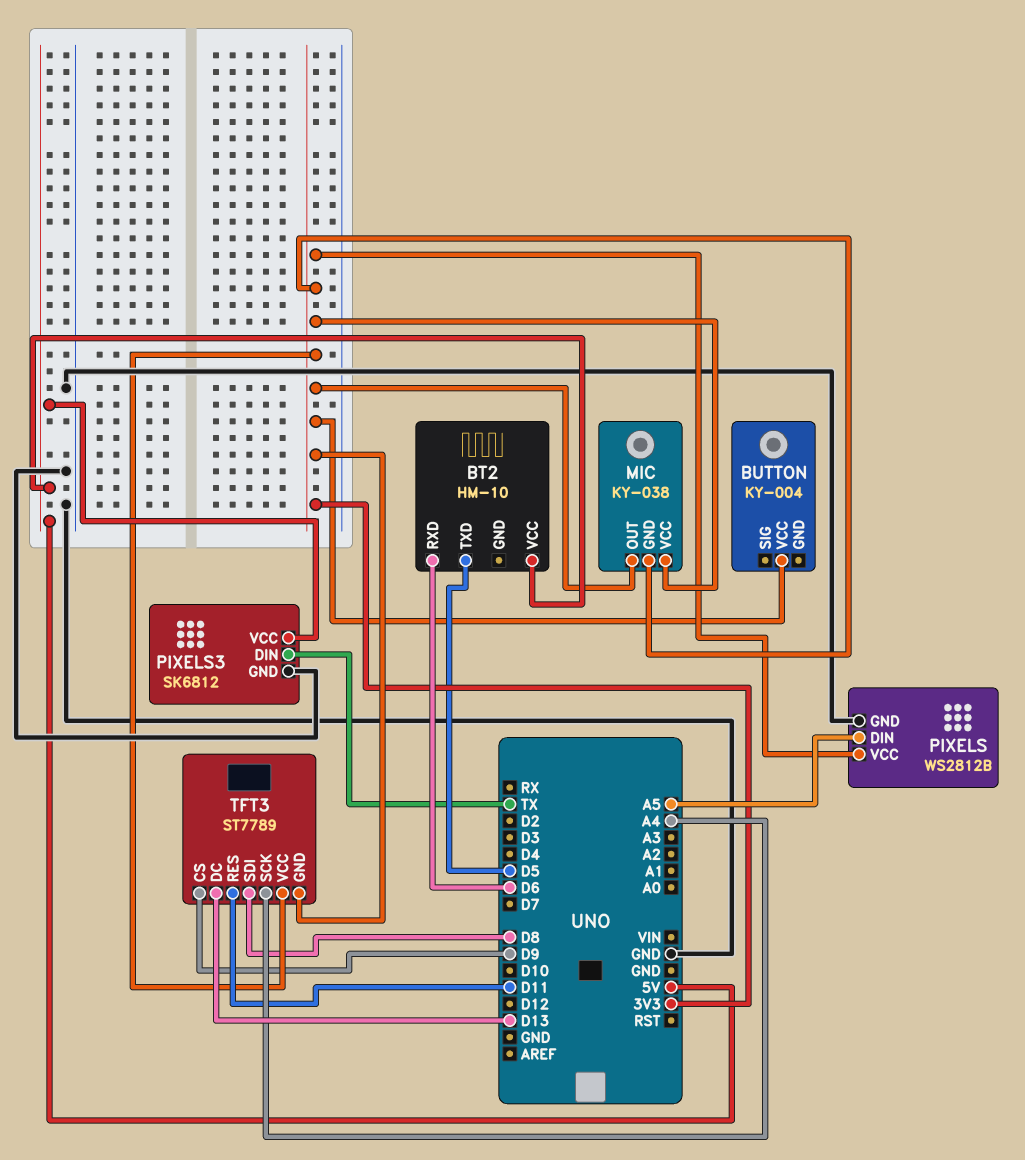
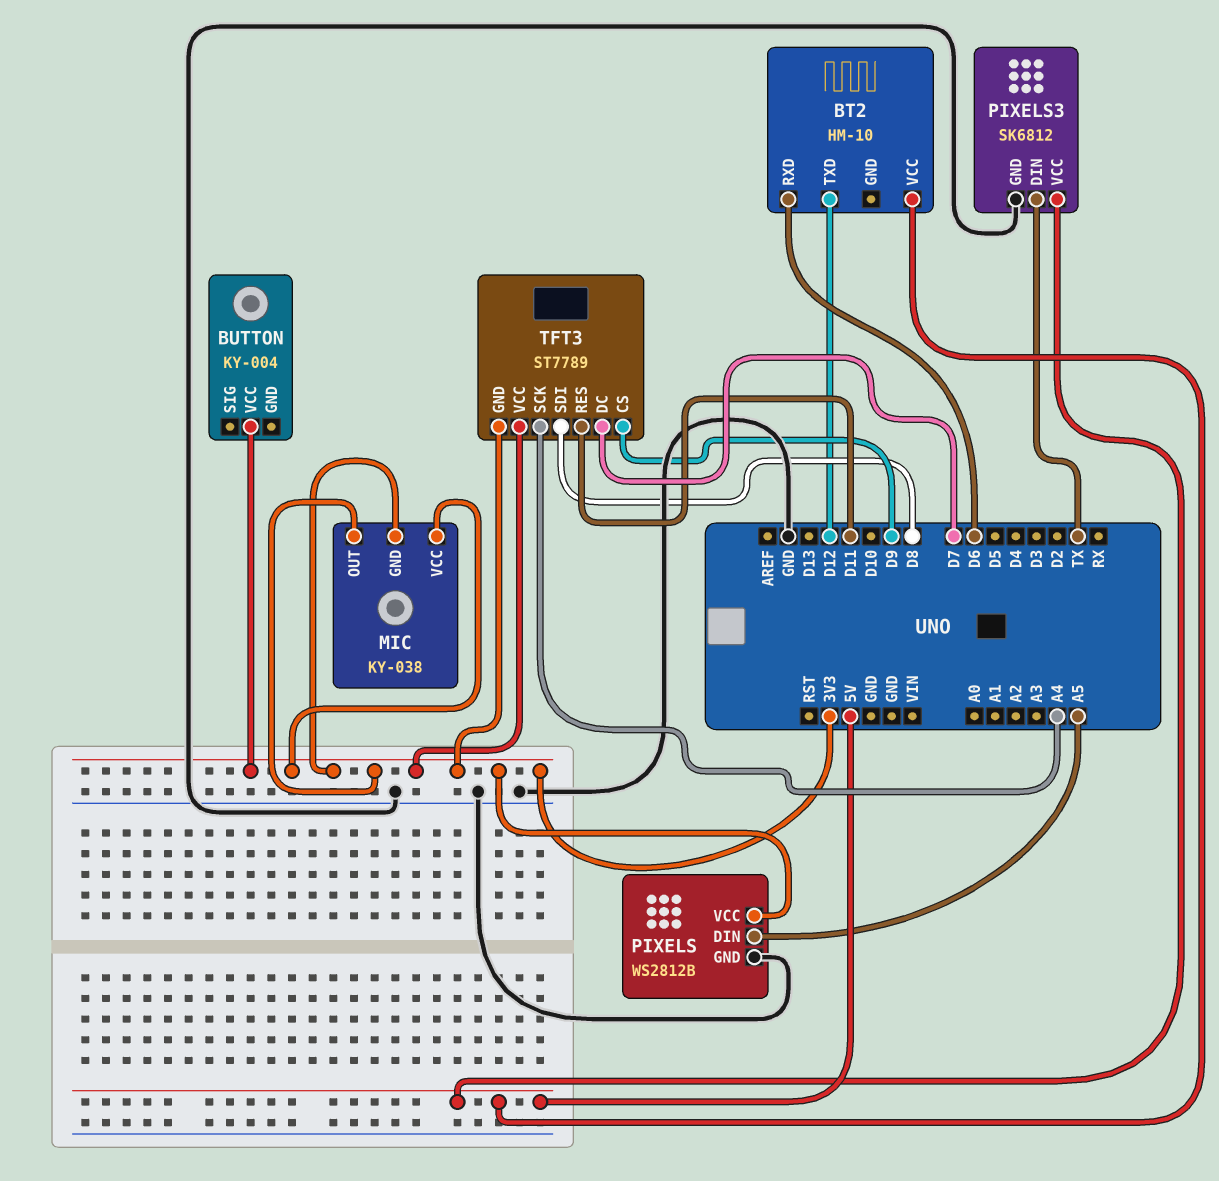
BT2 pin TXD: D5 -> D12
TFT3 pin DC: D13 -> D7

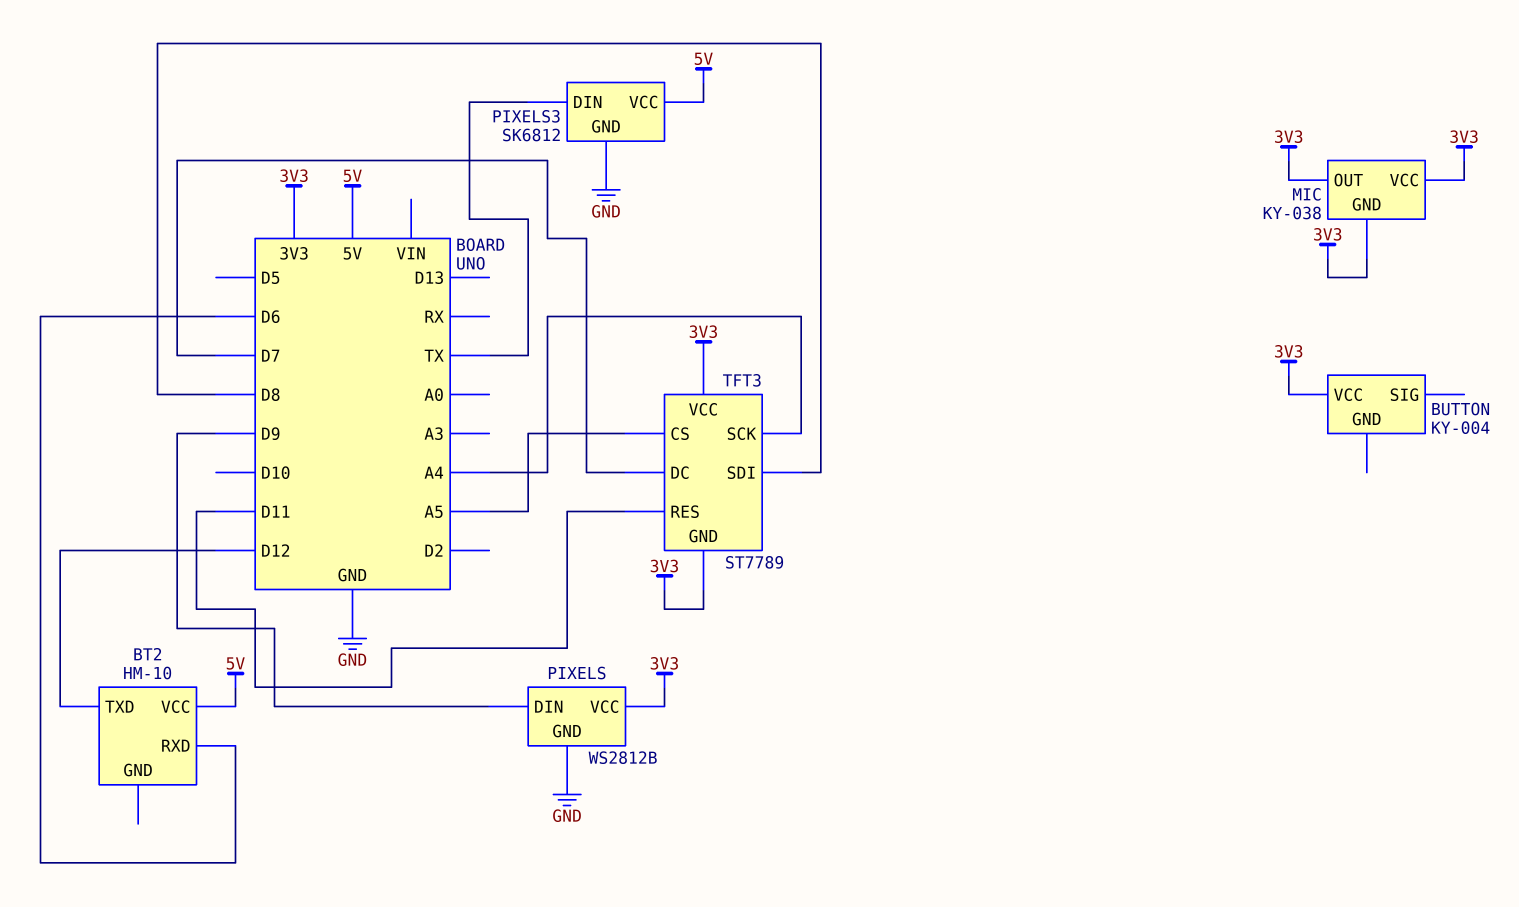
PIXELS pin DIN: A5 -> D9
TFT3 pin CS: D9 -> A5

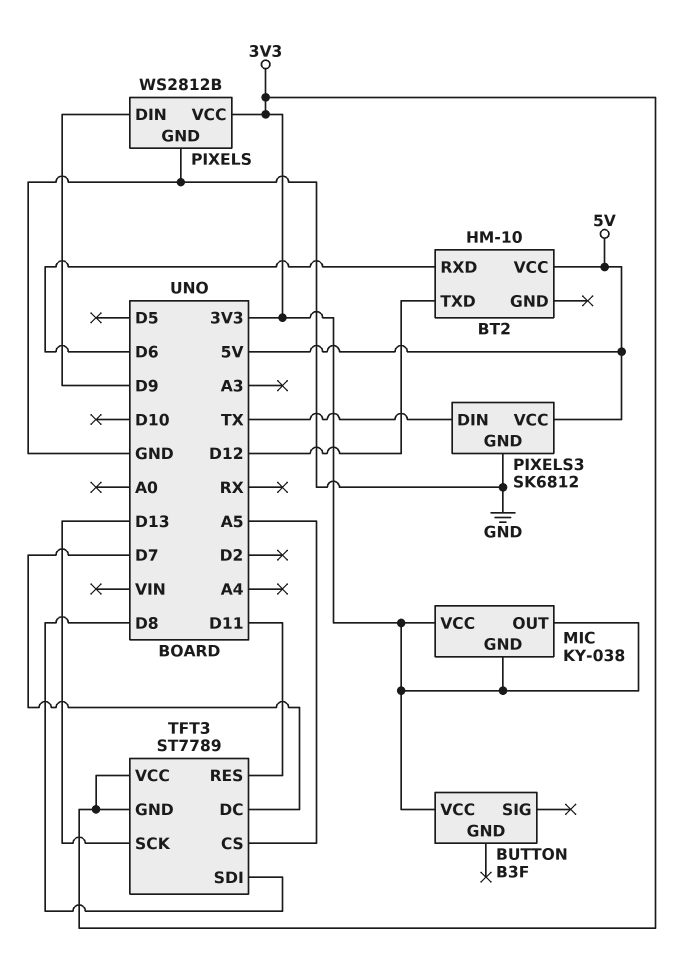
BUTTON: KY-004 -> B3F
TFT3 pin SCK: A4 -> D13

